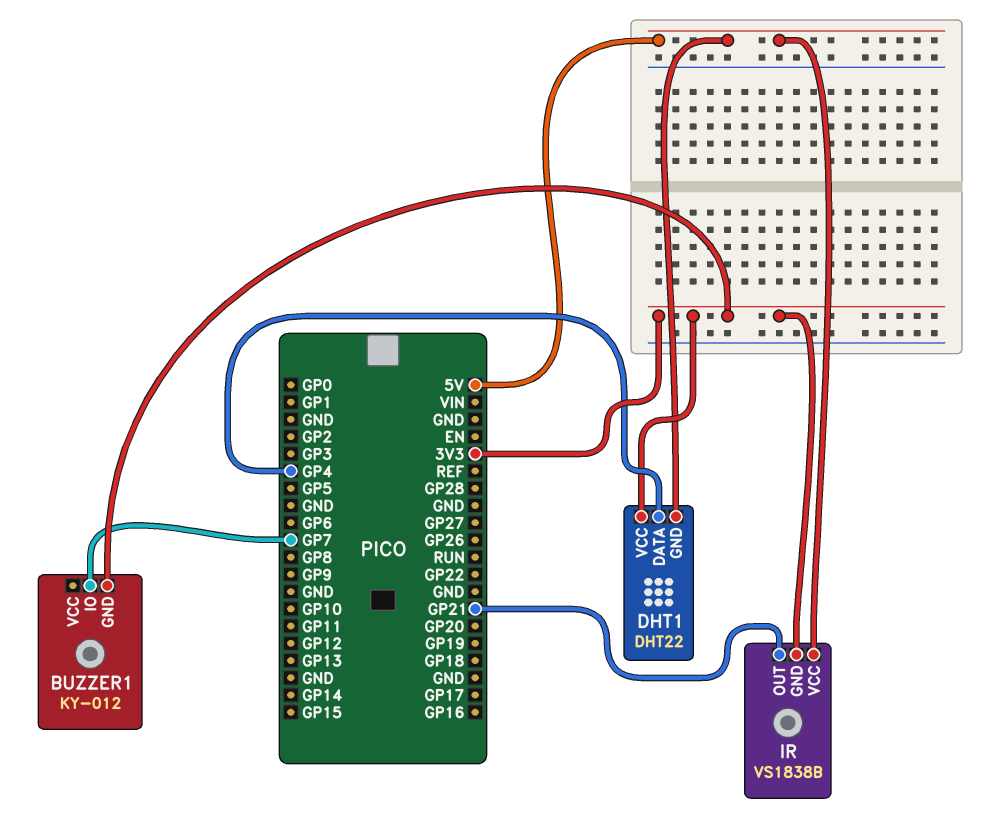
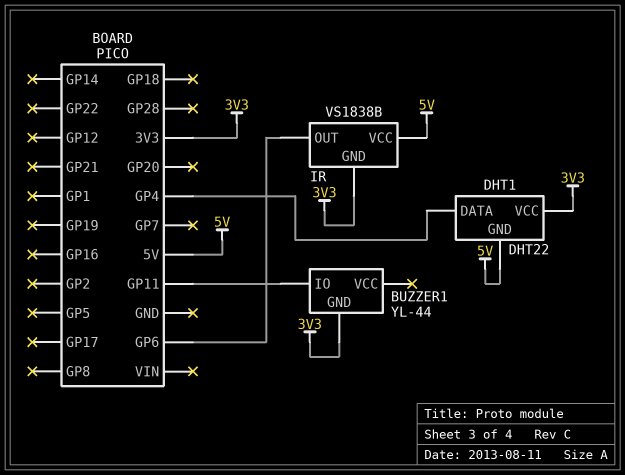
BUZZER1: KY-012 -> YL-44
BUZZER1 pin IO: GP7 -> GP11
IR pin OUT: GP21 -> GP6

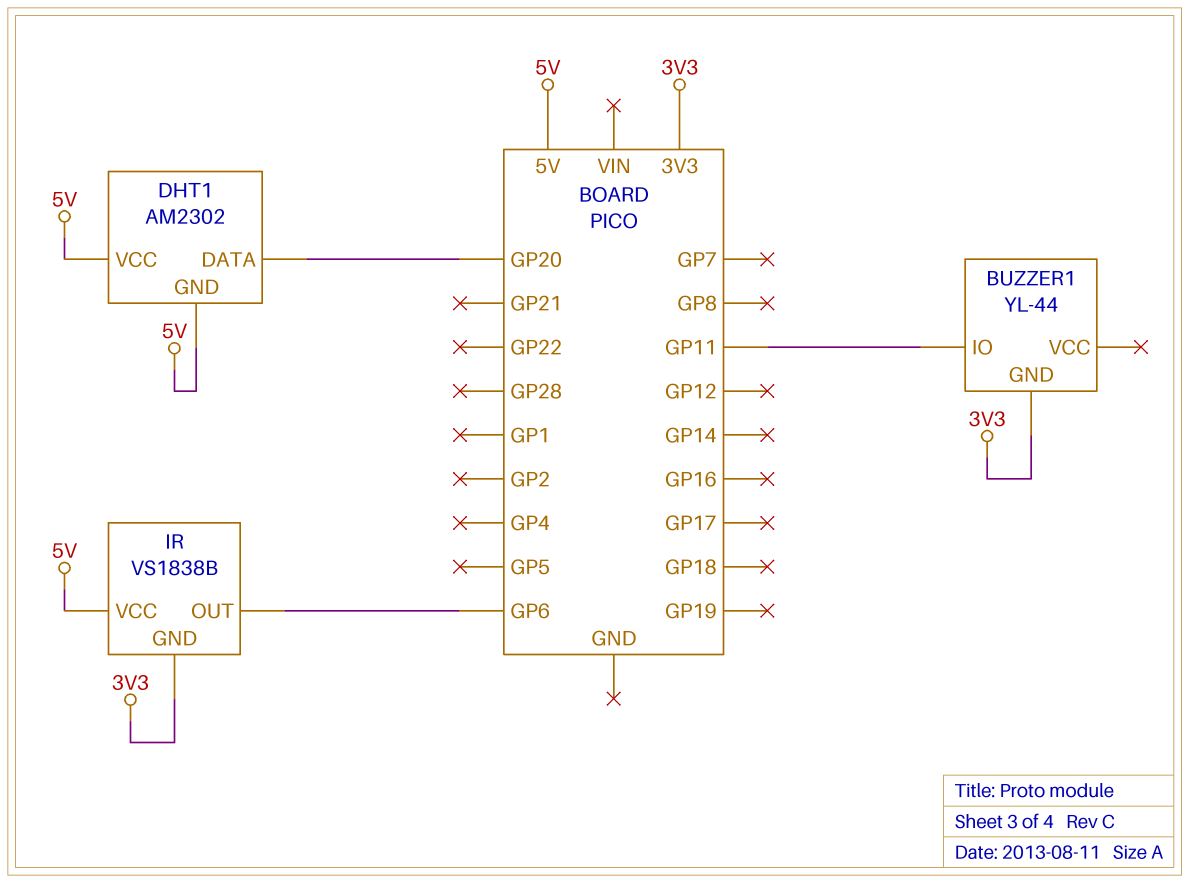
DHT1: DHT22 -> AM2302
DHT1 pin DATA: GP4 -> GP20
DHT1 pin VCC: 3V3 -> 5V

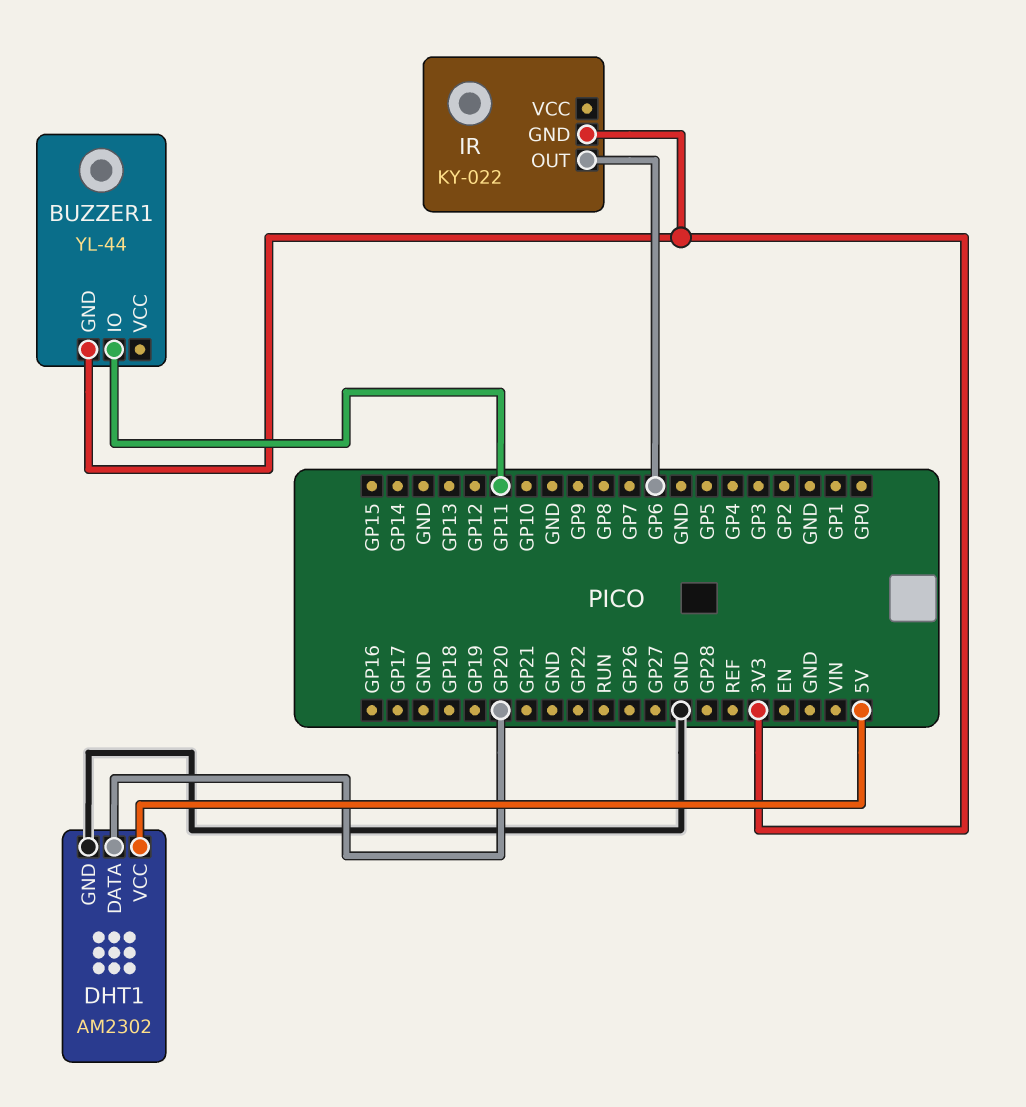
DHT1 pin GND: 5V -> GND
IR: VS1838B -> KY-022
IR pin VCC: 5V -> none

